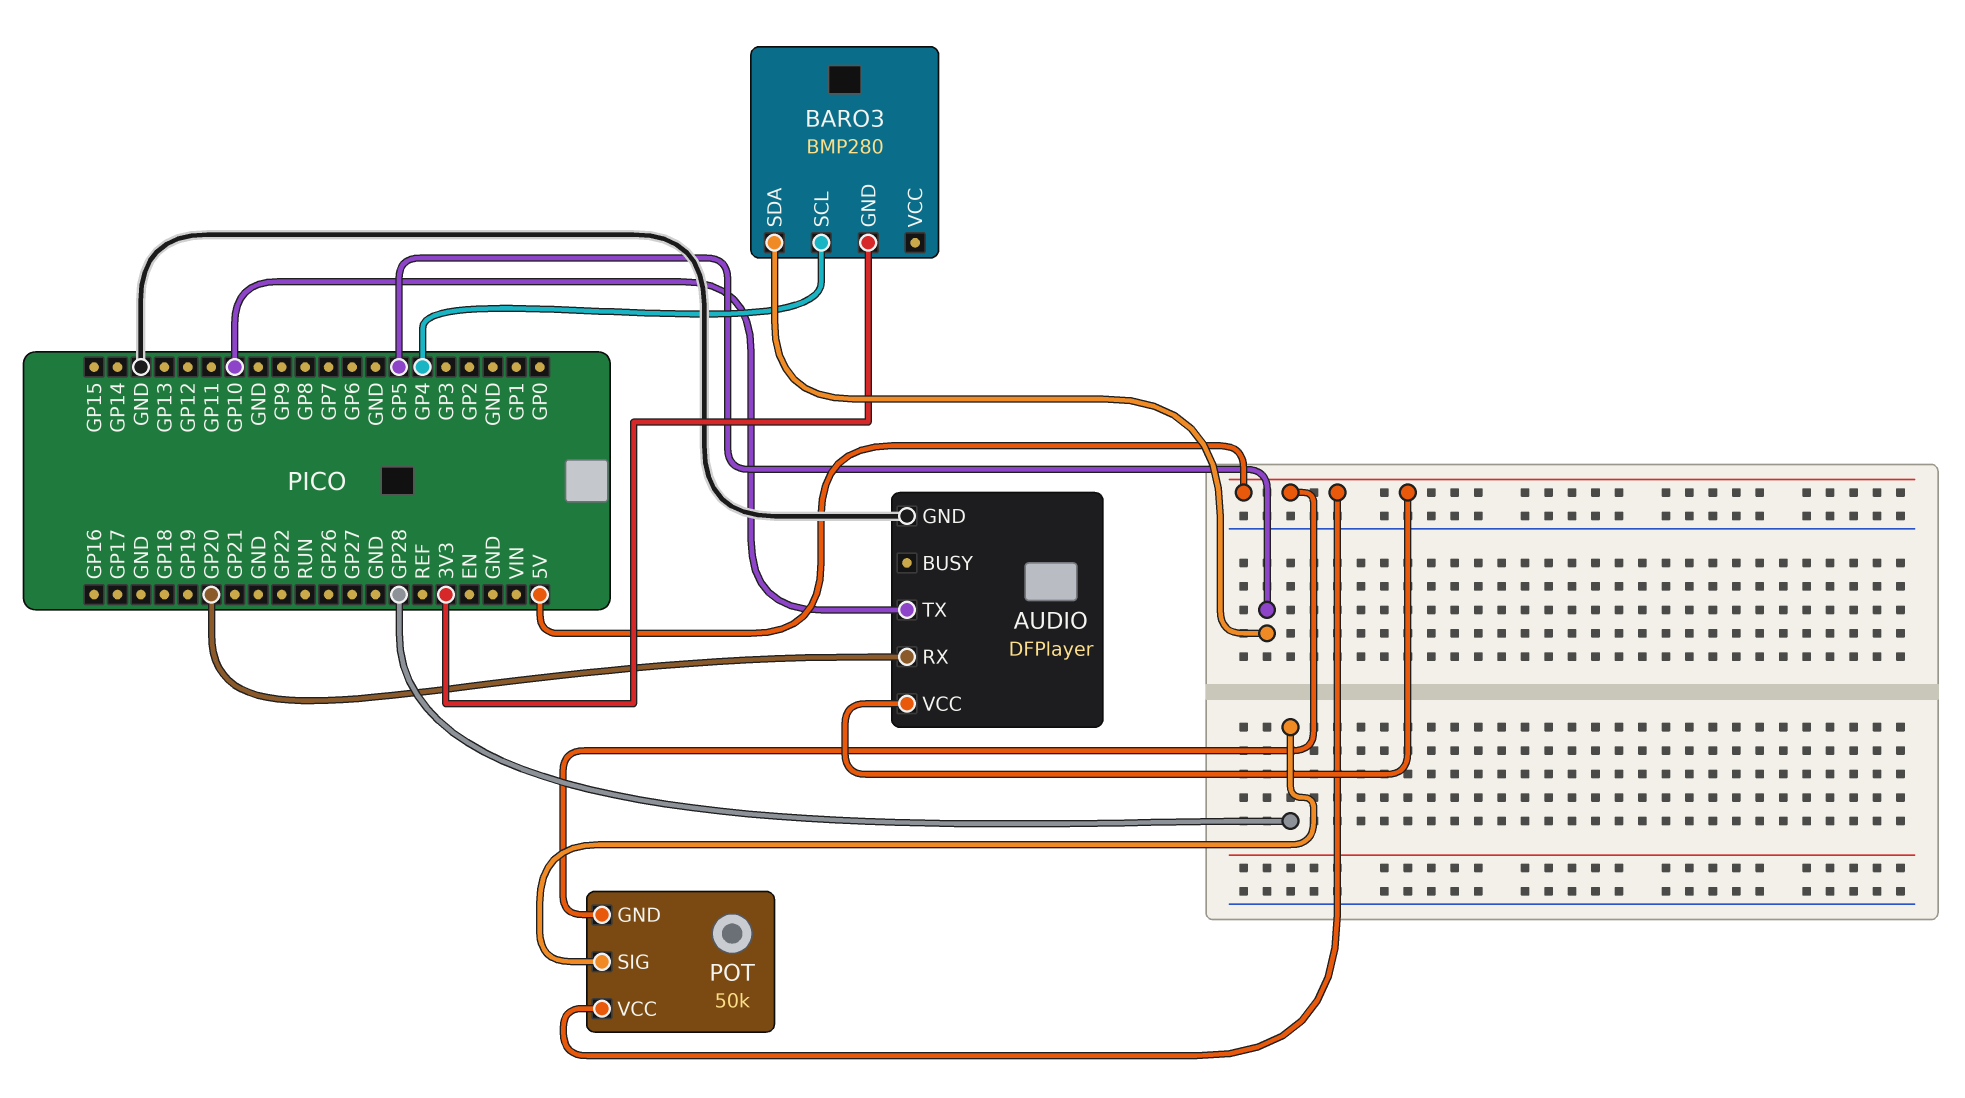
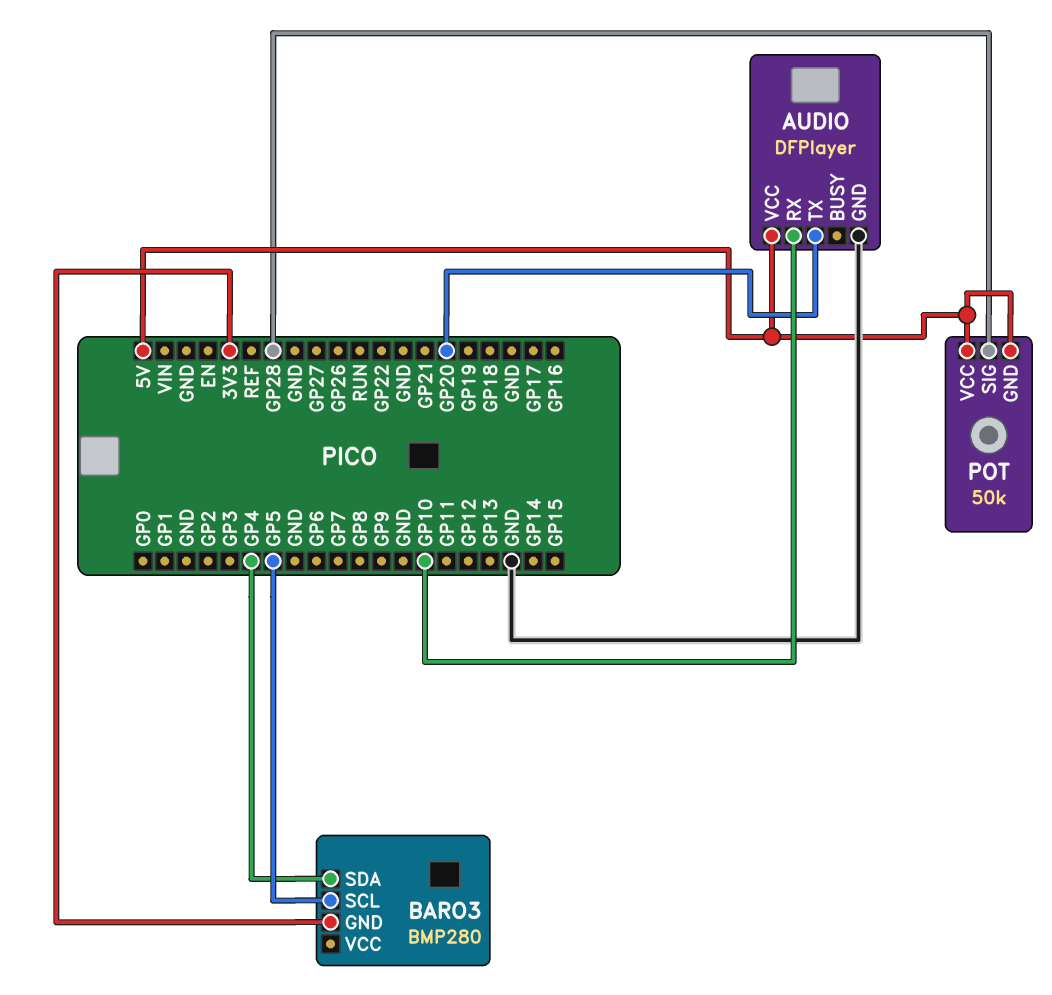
AUDIO pin RX: GP20 -> GP10
AUDIO pin TX: GP10 -> GP20
BARO3 pin SCL: GP4 -> GP5
BARO3 pin SDA: GP5 -> GP4

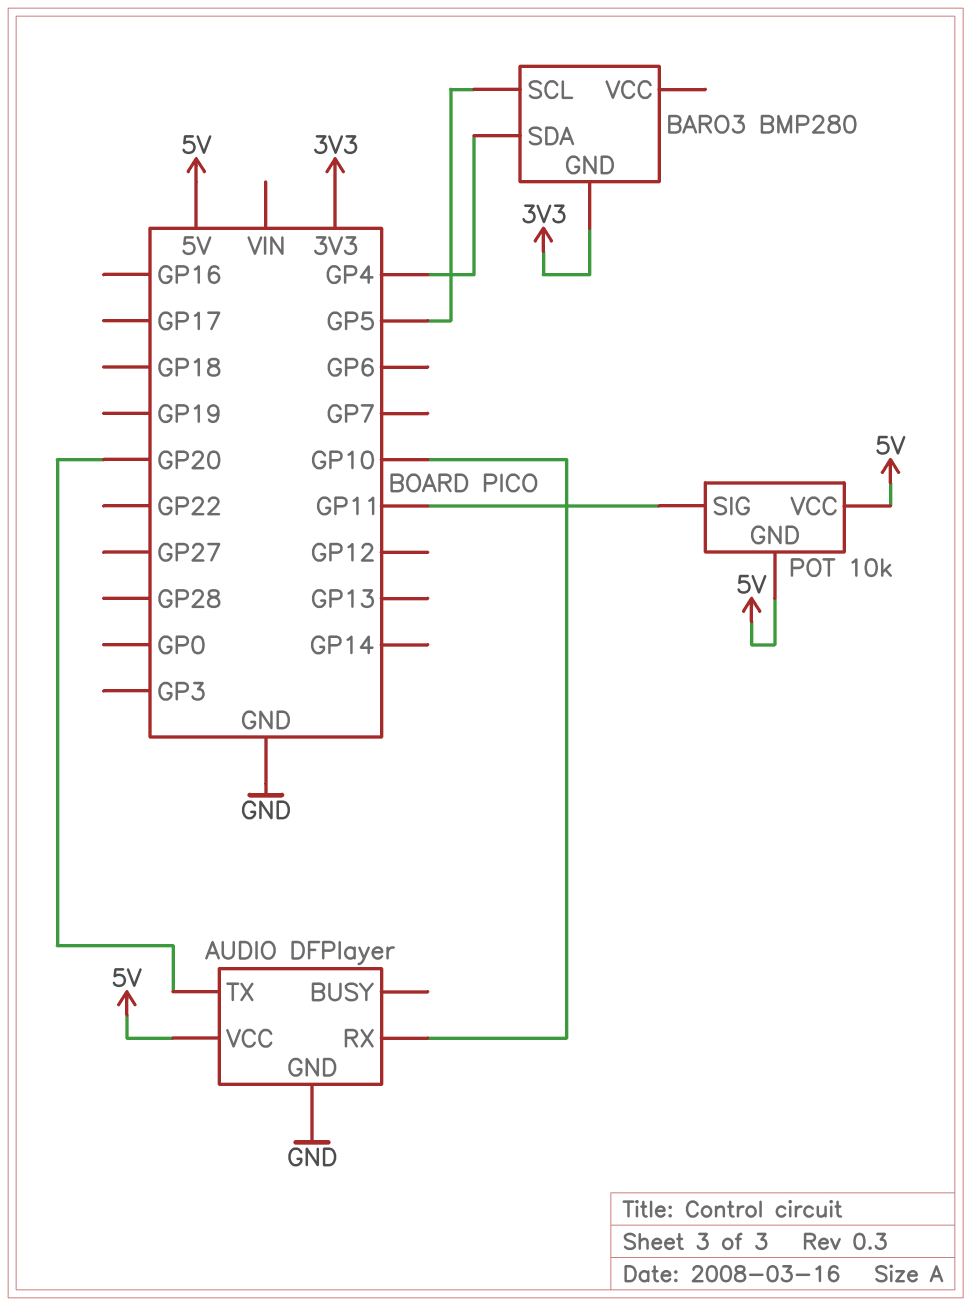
POT: 50k -> 10k
POT pin SIG: GP28 -> GP11

